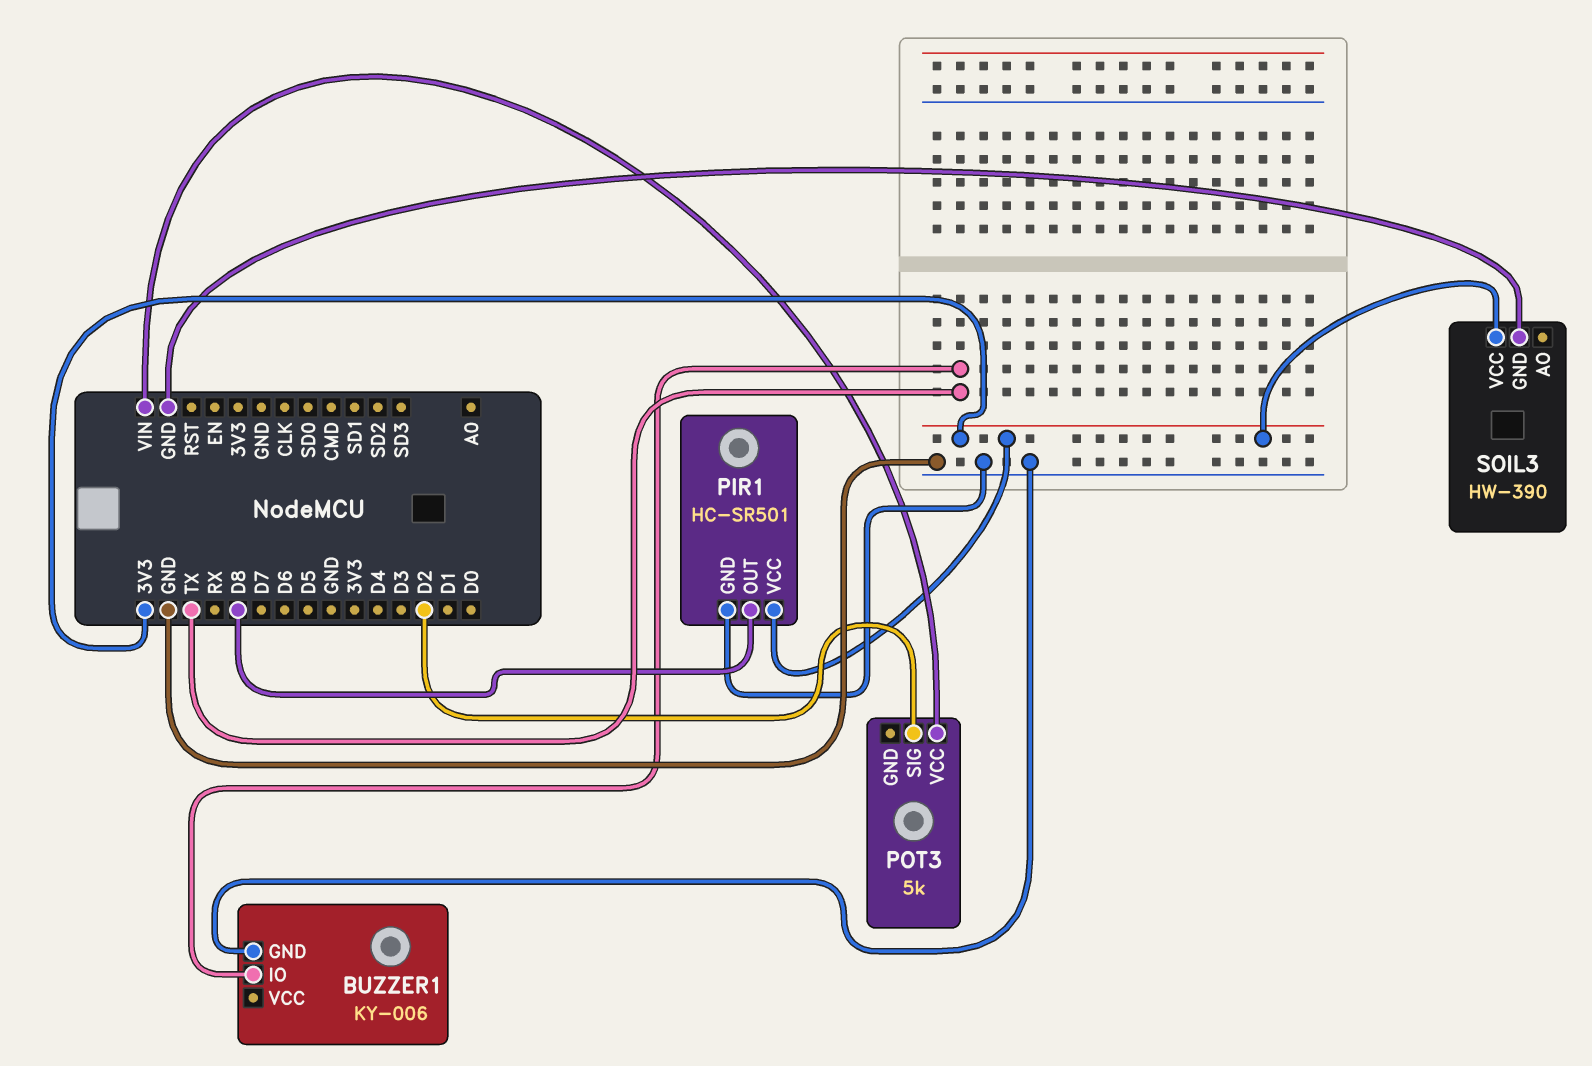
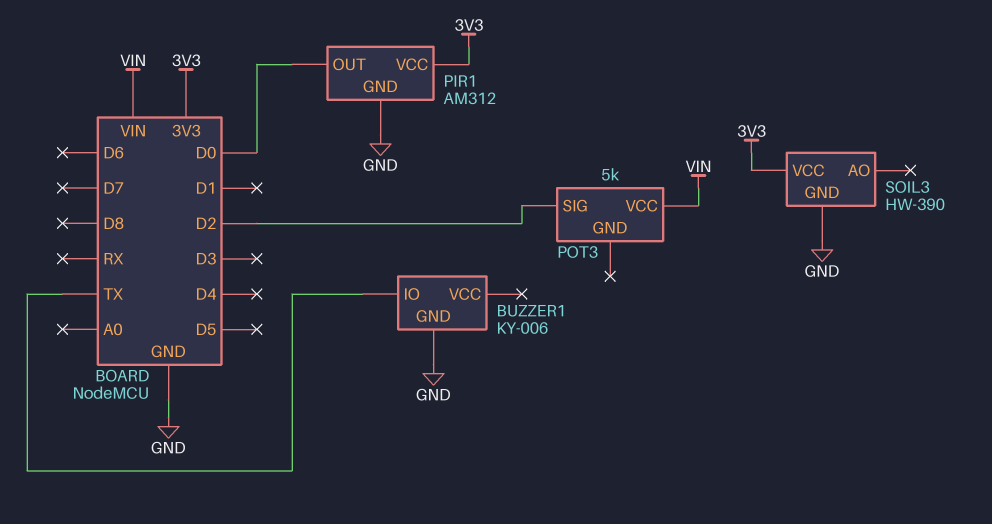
PIR1: HC-SR501 -> AM312
PIR1 pin OUT: D8 -> D0

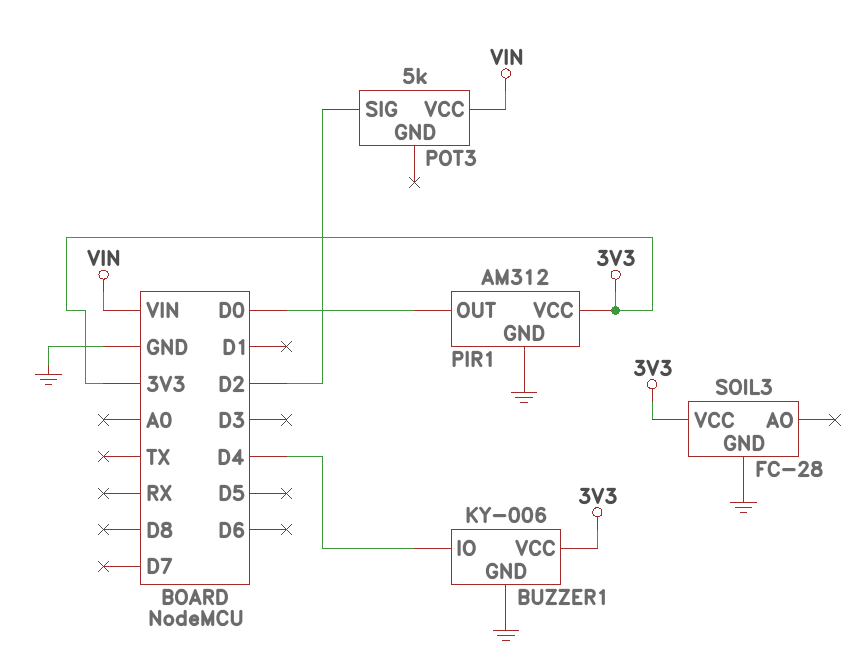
BUZZER1 pin IO: TX -> D4
BUZZER1 pin VCC: none -> 3V3
SOIL3: HW-390 -> FC-28

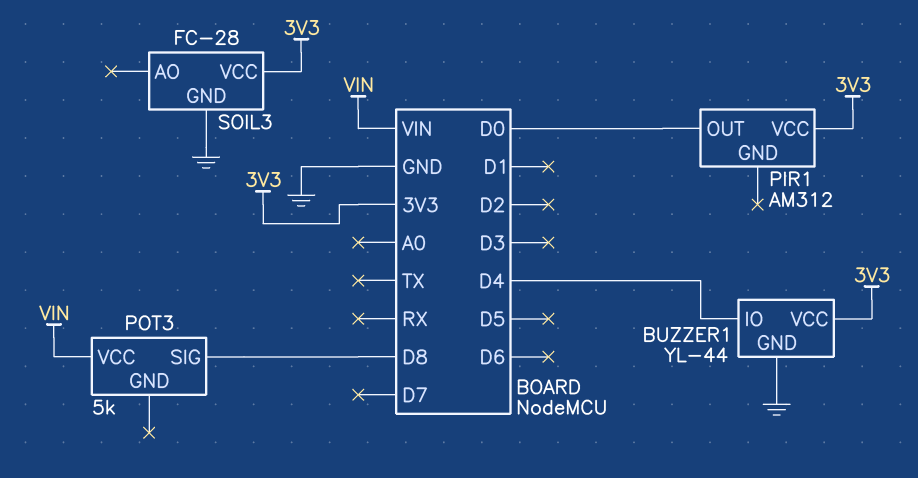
BUZZER1: KY-006 -> YL-44
PIR1 pin GND: GND -> none
POT3 pin SIG: D2 -> D8

